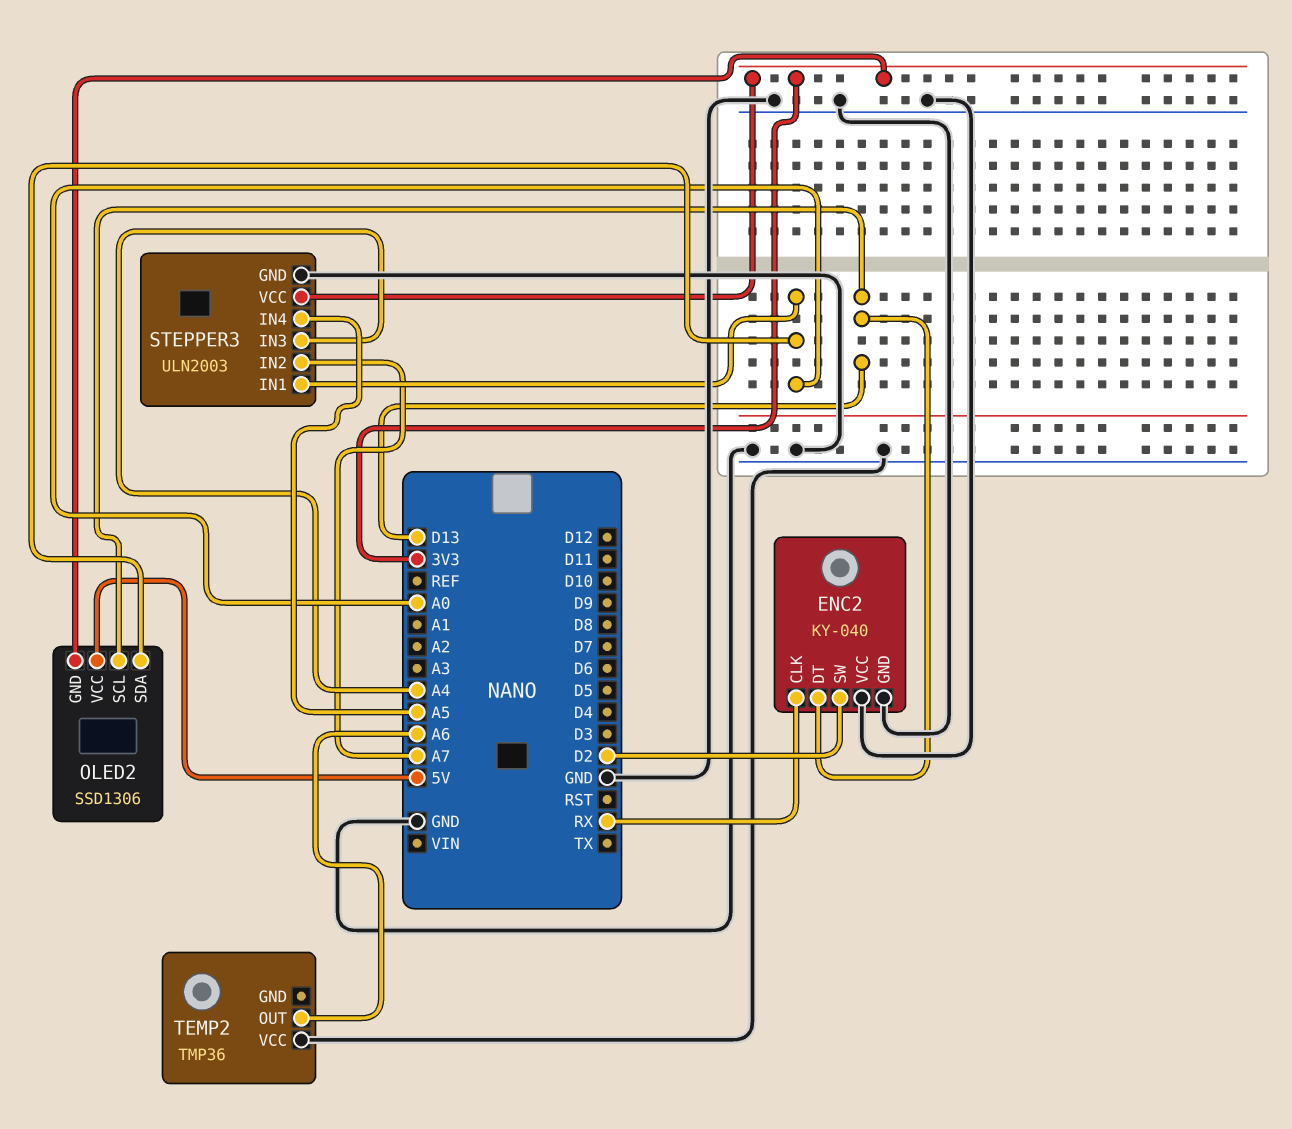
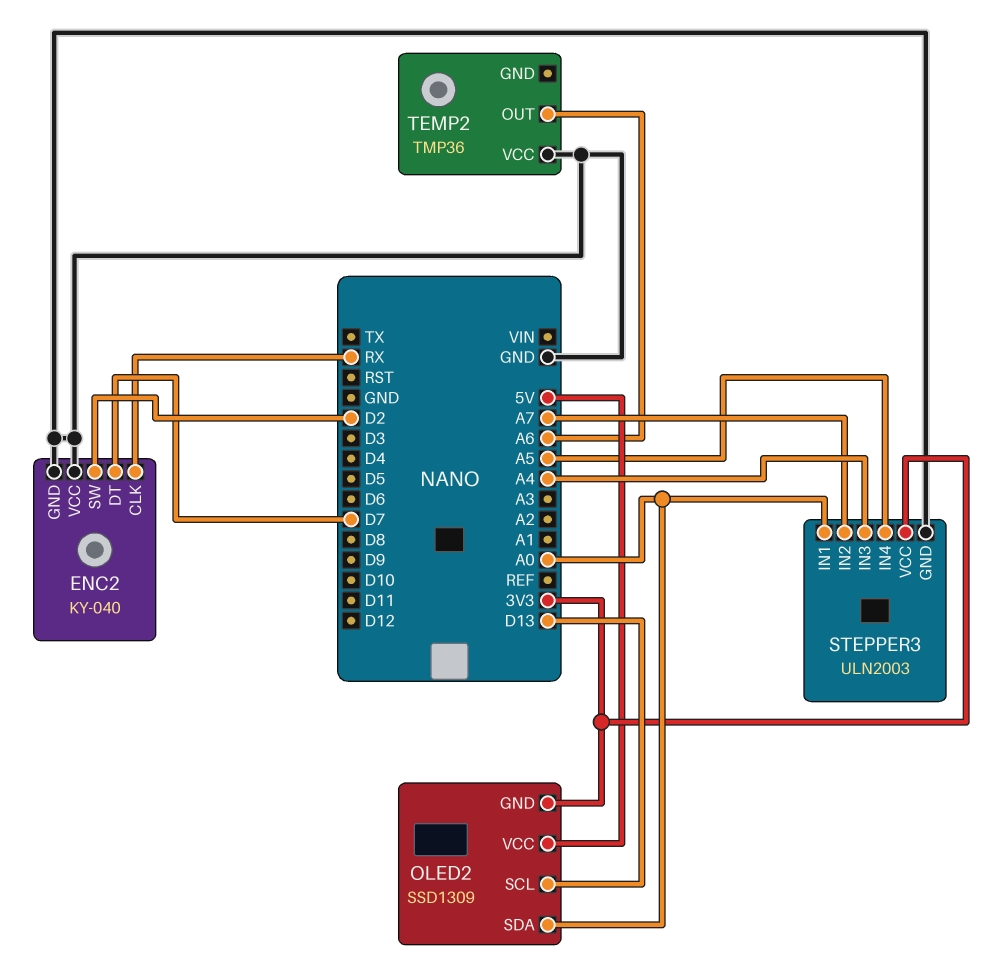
ENC2 pin DT: D13 -> D7
OLED2: SSD1306 -> SSD1309

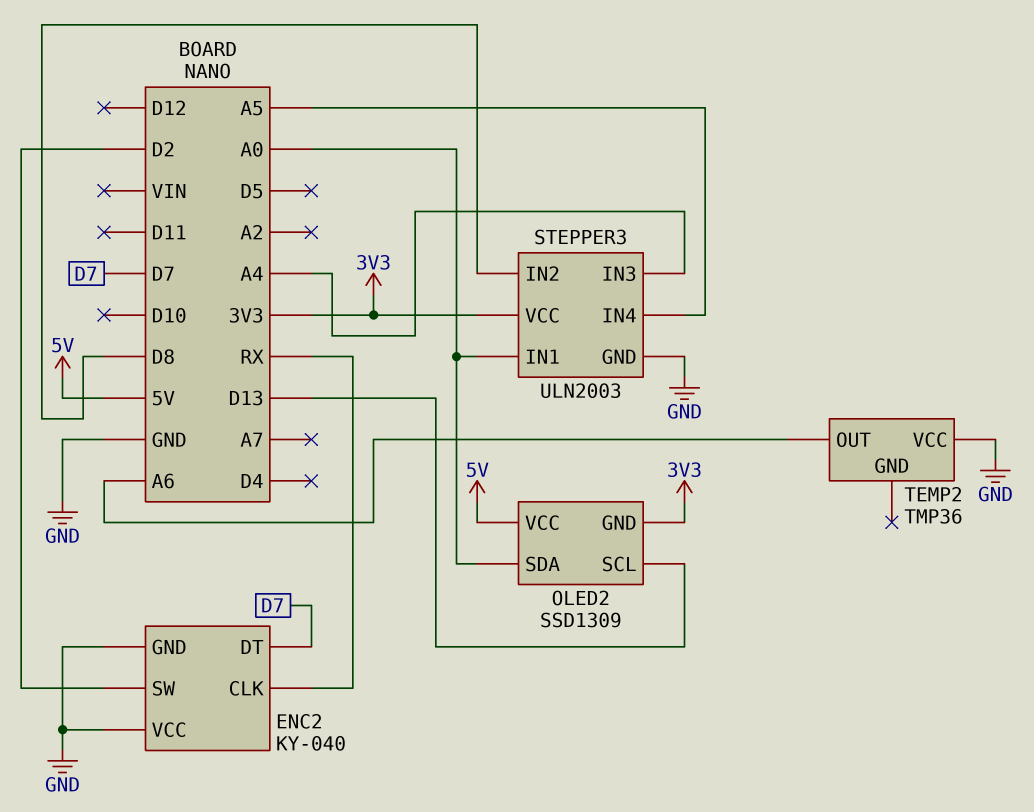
STEPPER3 pin IN2: A7 -> D8

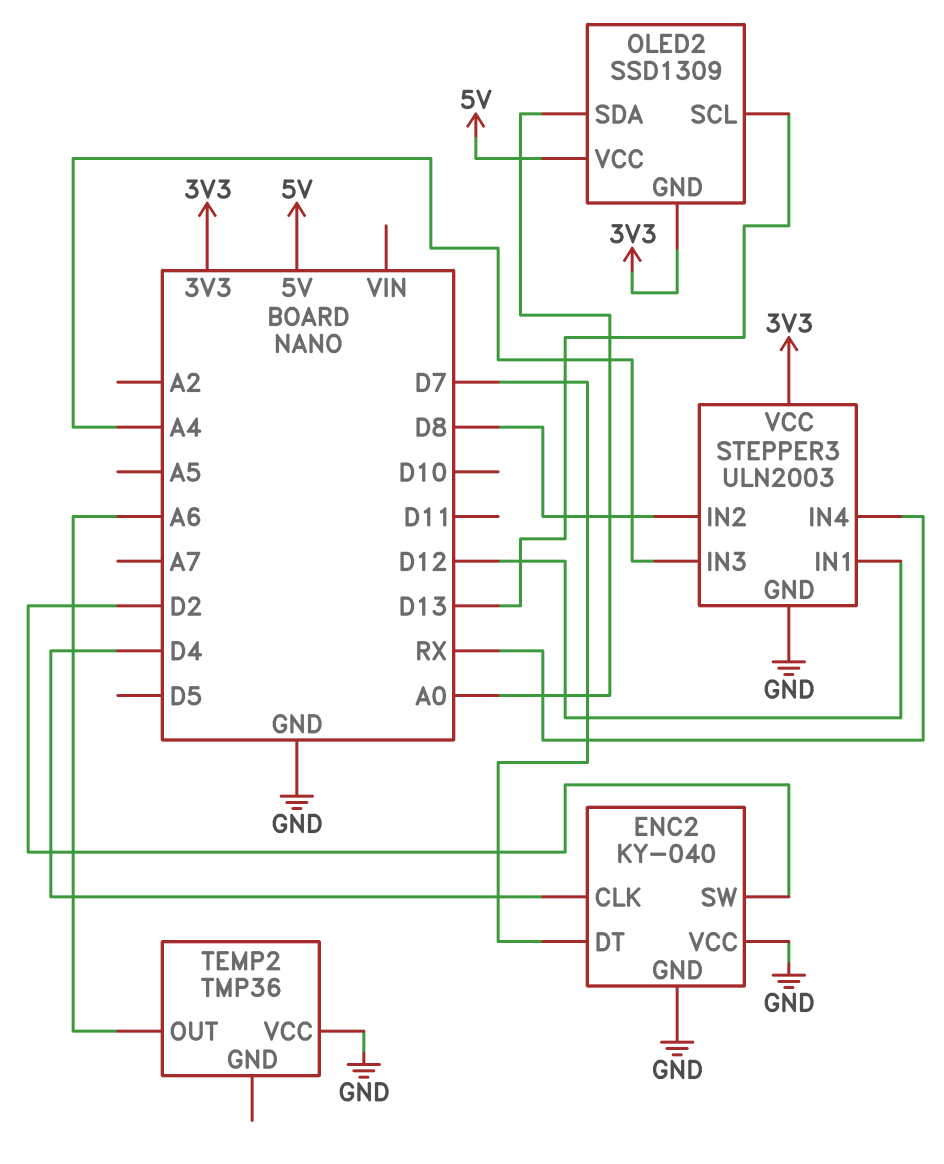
ENC2 pin CLK: RX -> D4
STEPPER3 pin IN1: A0 -> D12
STEPPER3 pin IN4: A5 -> RX

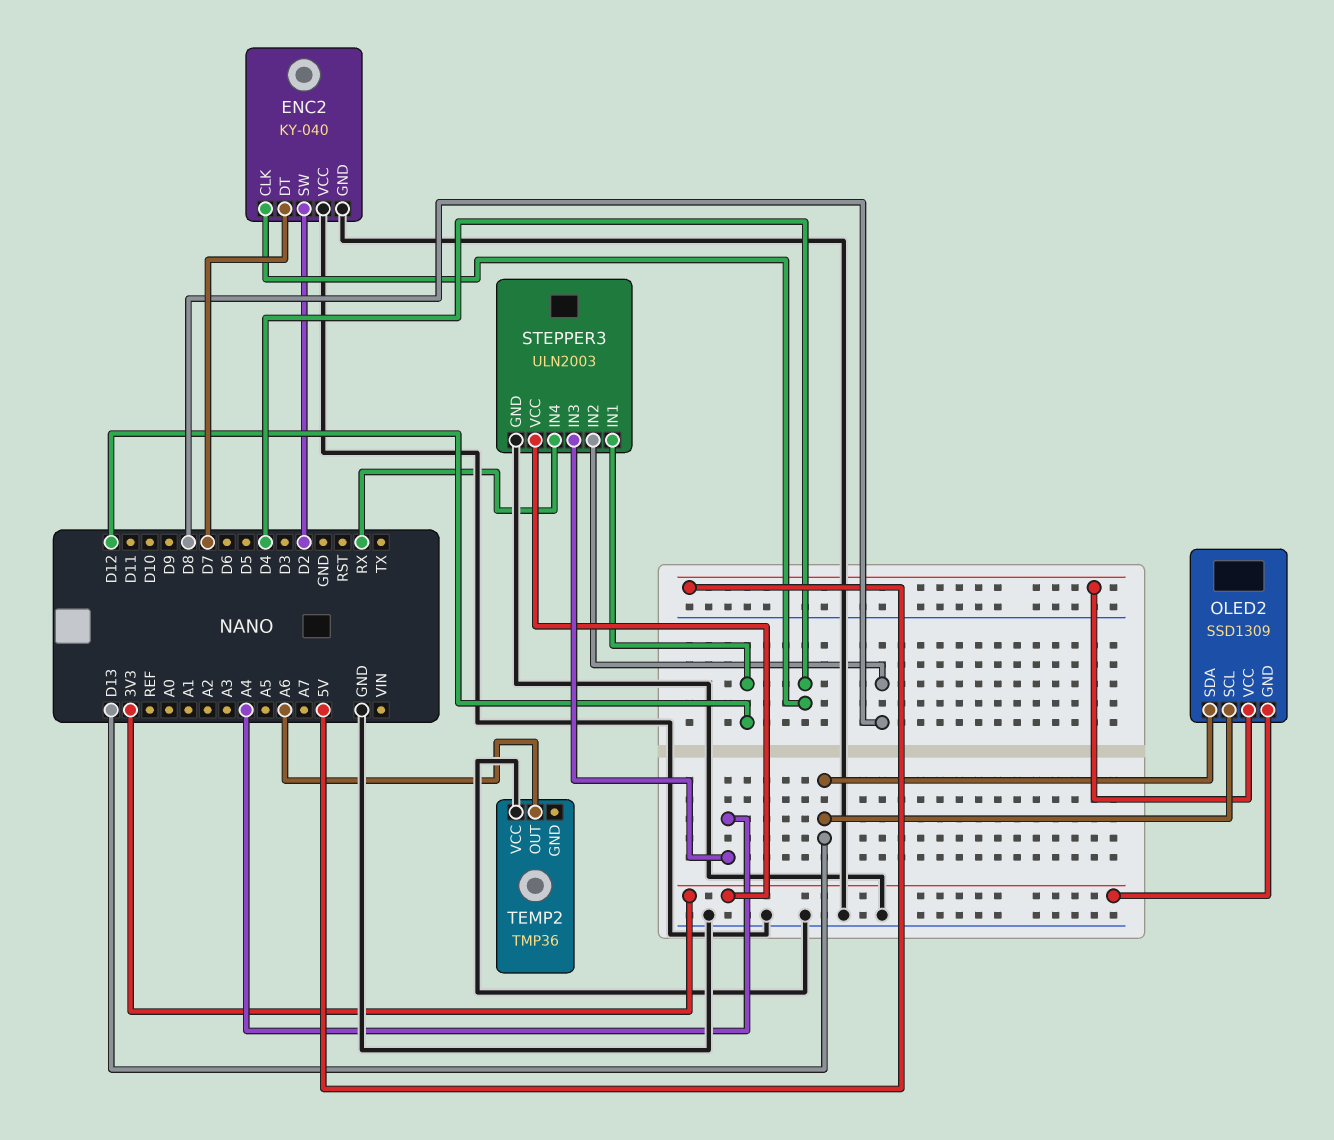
OLED2 pin SDA: A0 -> D13

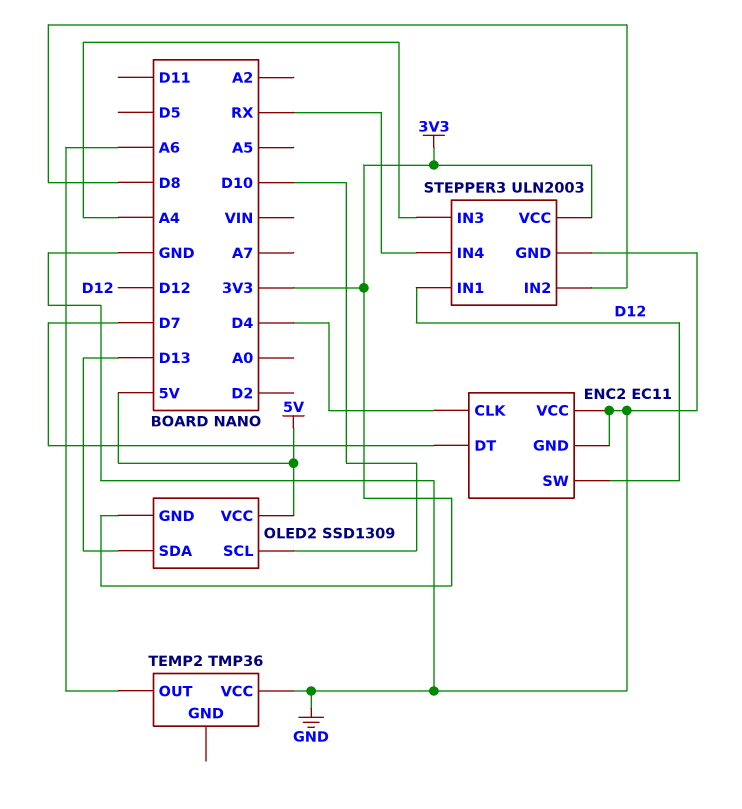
ENC2: KY-040 -> EC11
ENC2 pin SW: D2 -> D12
OLED2 pin SCL: D13 -> D10

